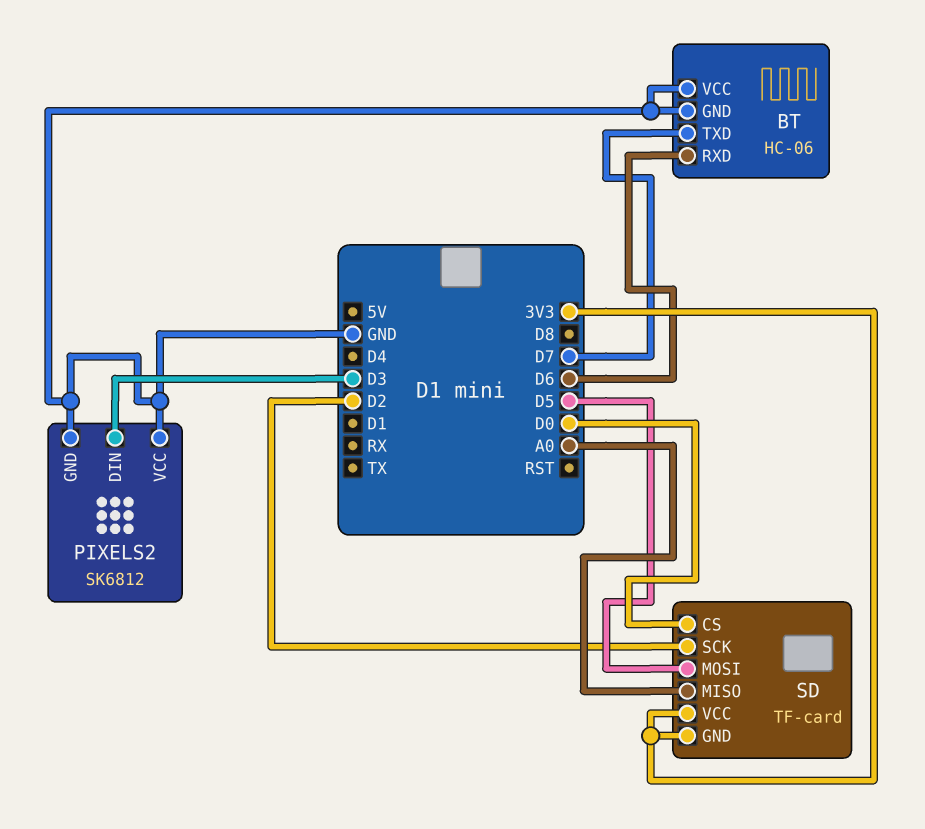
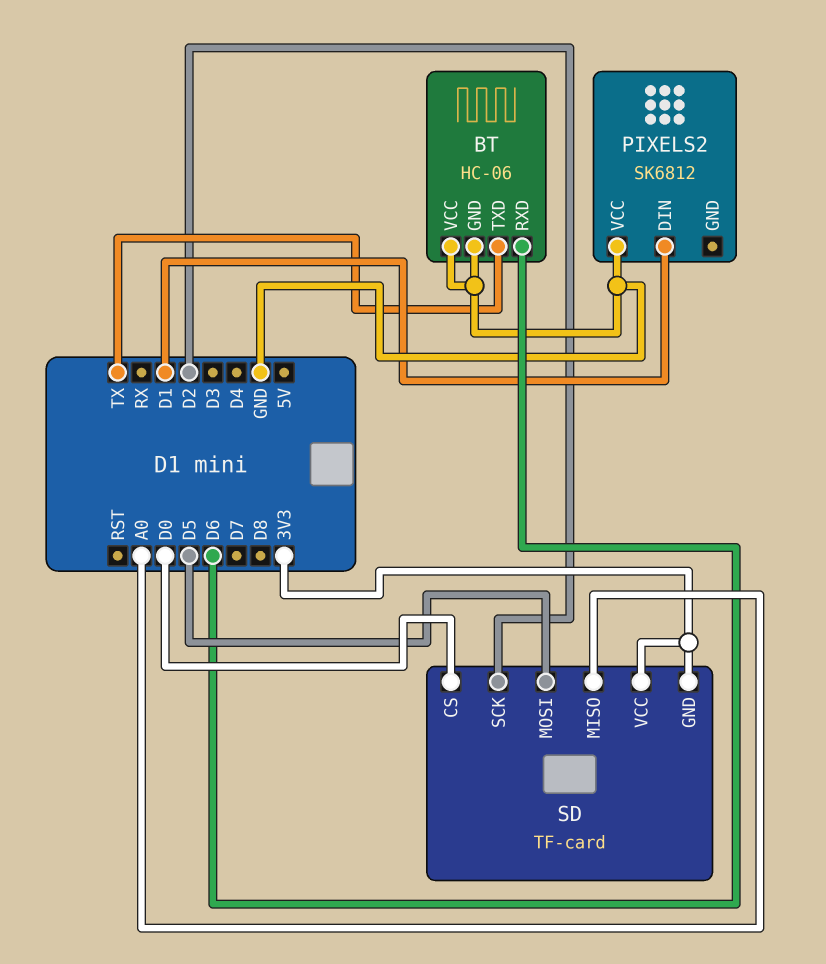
BT pin TXD: D7 -> TX
PIXELS2 pin DIN: D3 -> D1
PIXELS2 pin GND: GND -> none

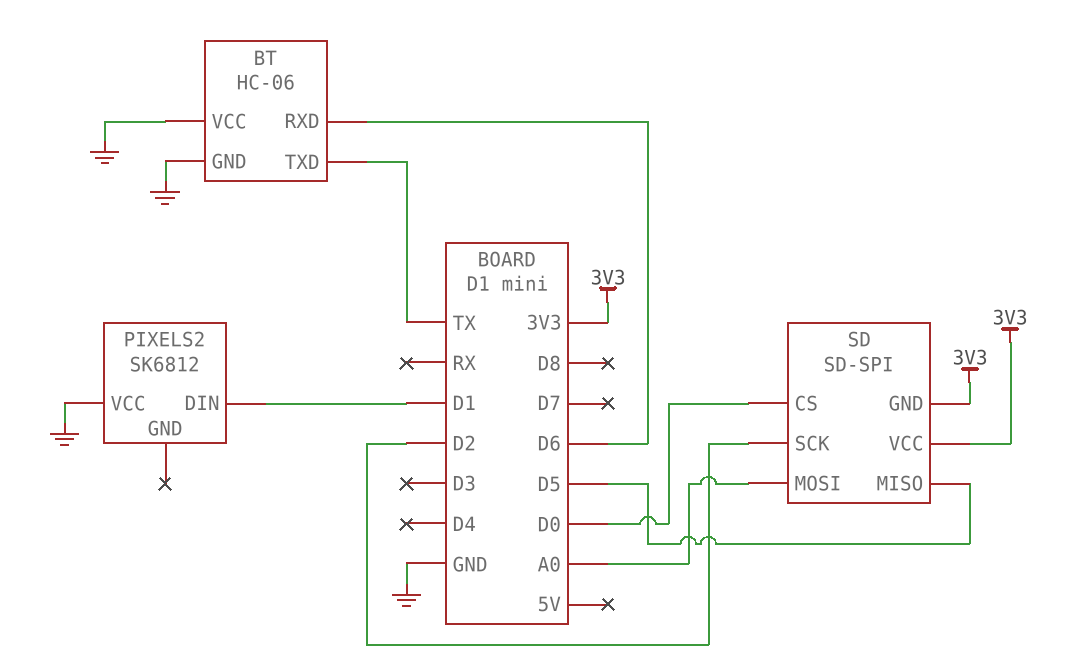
SD: TF-card -> SD-SPI
SD pin MISO: A0 -> D5
SD pin MOSI: D5 -> A0

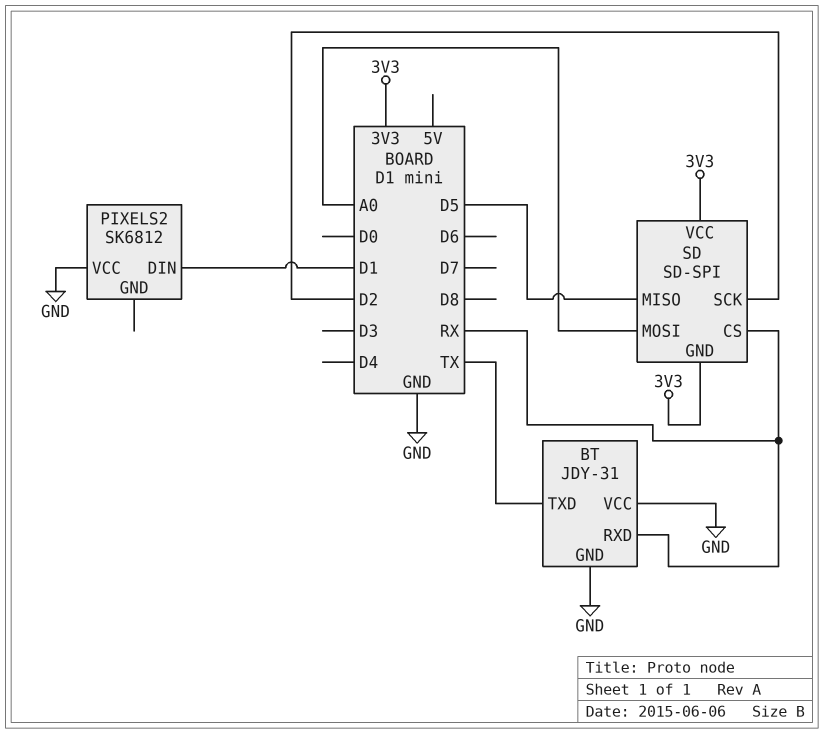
BT: HC-06 -> JDY-31
BT pin RXD: D6 -> RX
SD pin CS: D0 -> RX

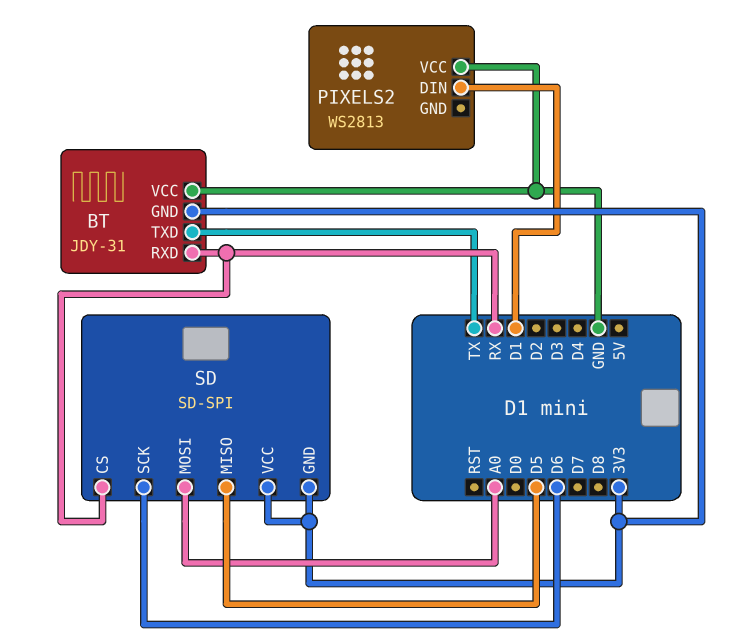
BT pin GND: GND -> 3V3
PIXELS2: SK6812 -> WS2813
SD pin SCK: D2 -> D6

